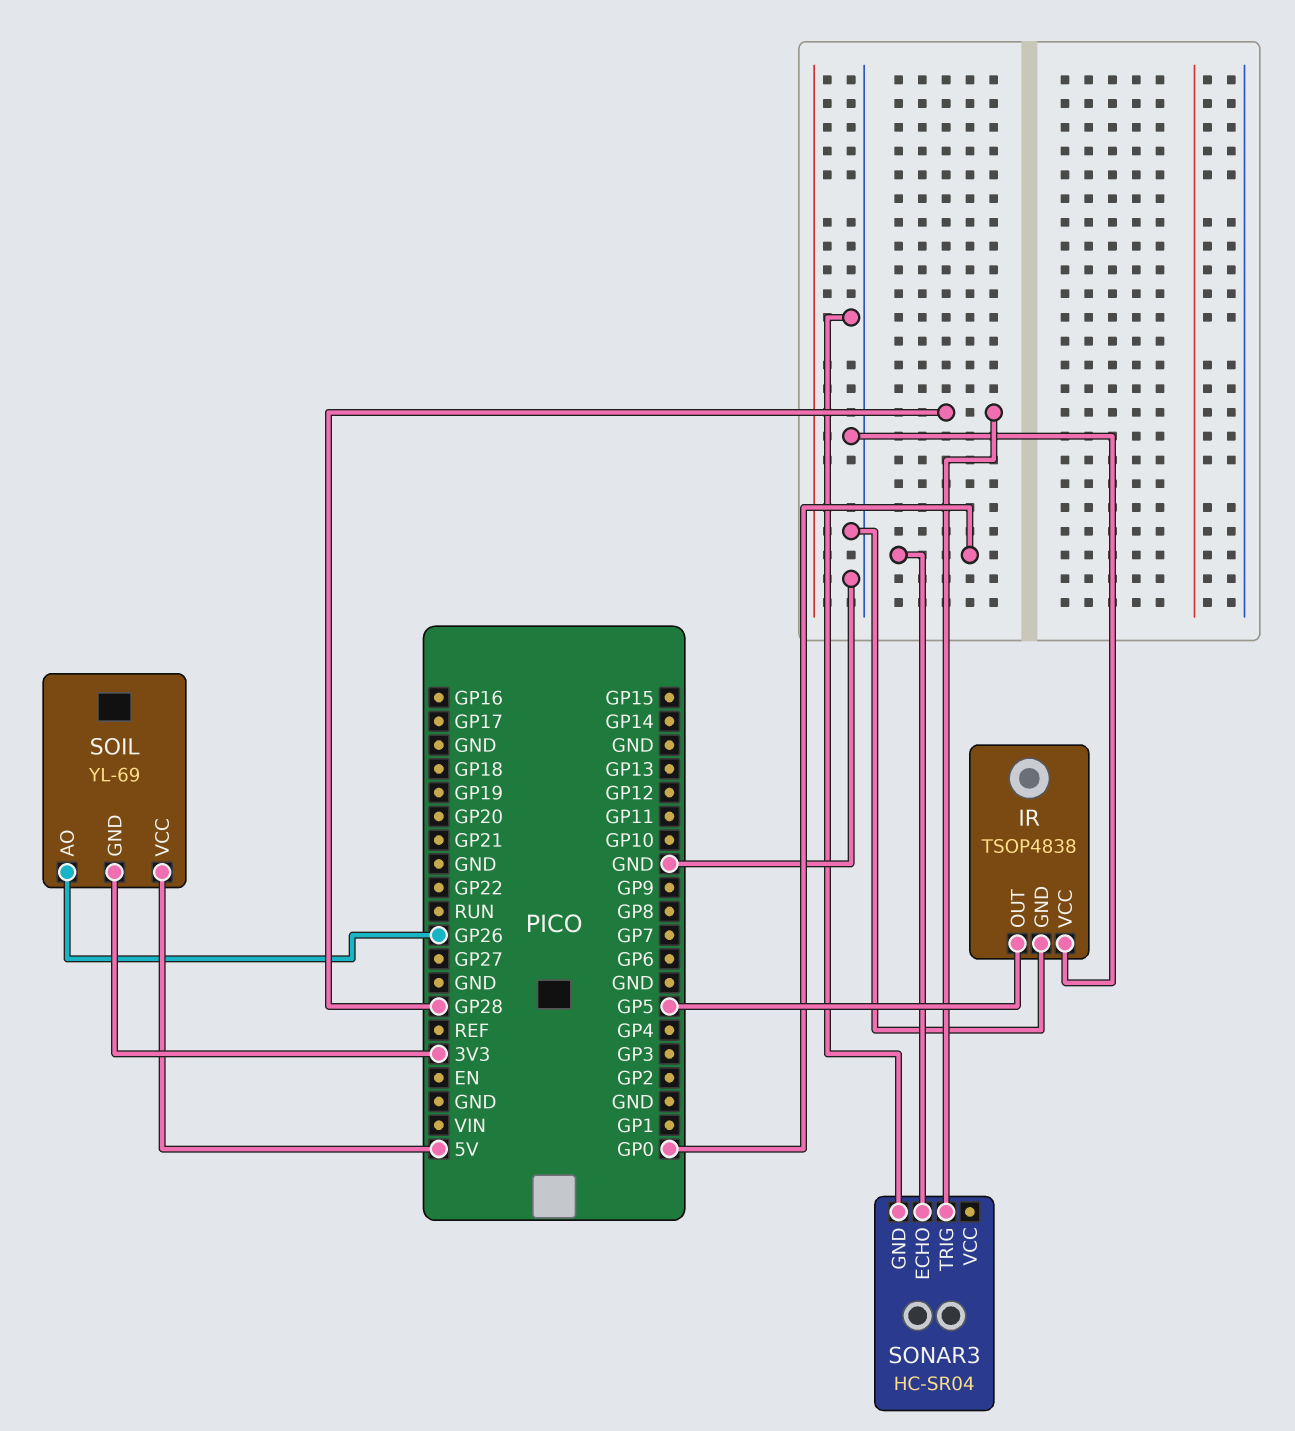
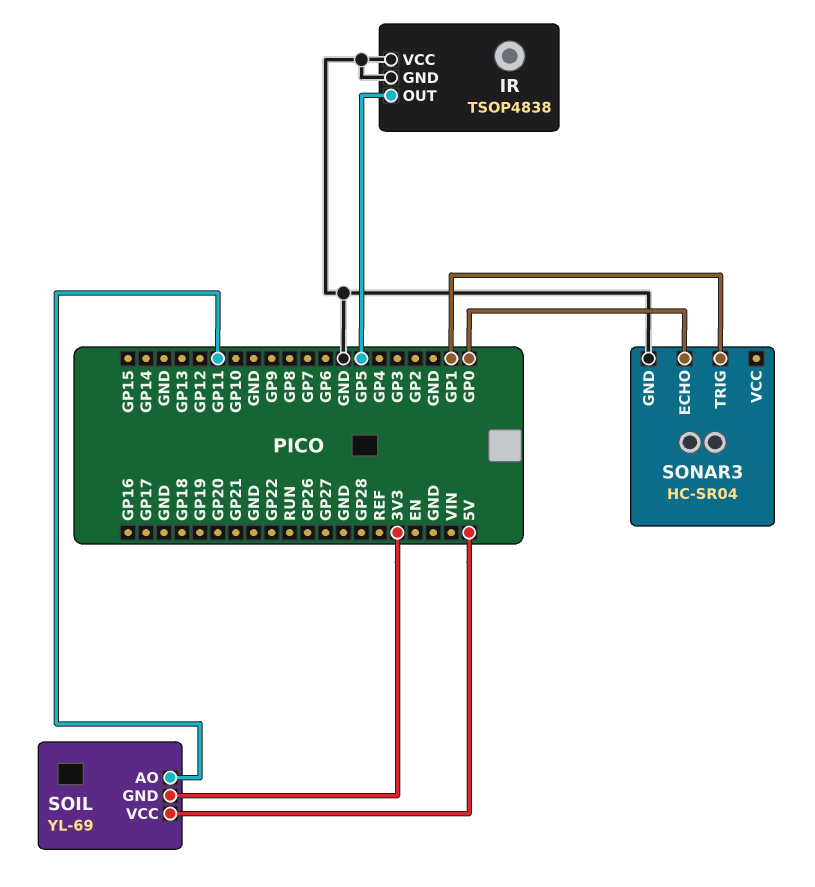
SOIL pin AO: GP26 -> GP11
SONAR3 pin TRIG: GP28 -> GP1

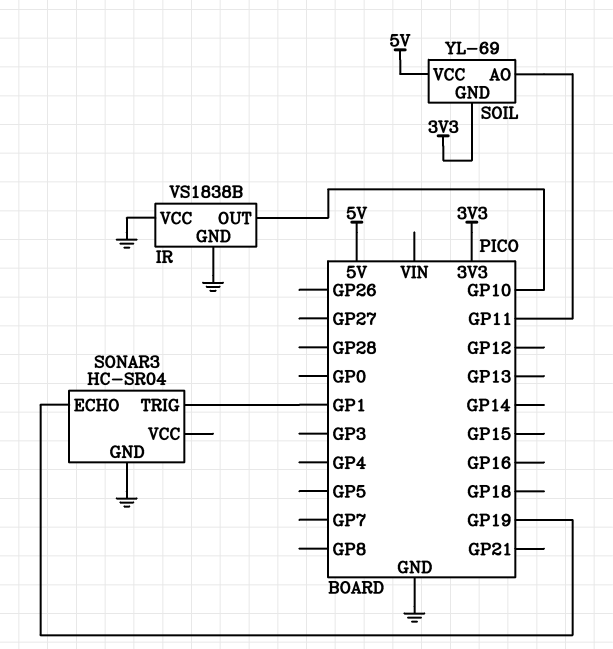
IR: TSOP4838 -> VS1838B
IR pin OUT: GP5 -> GP10
SONAR3 pin ECHO: GP0 -> GP19

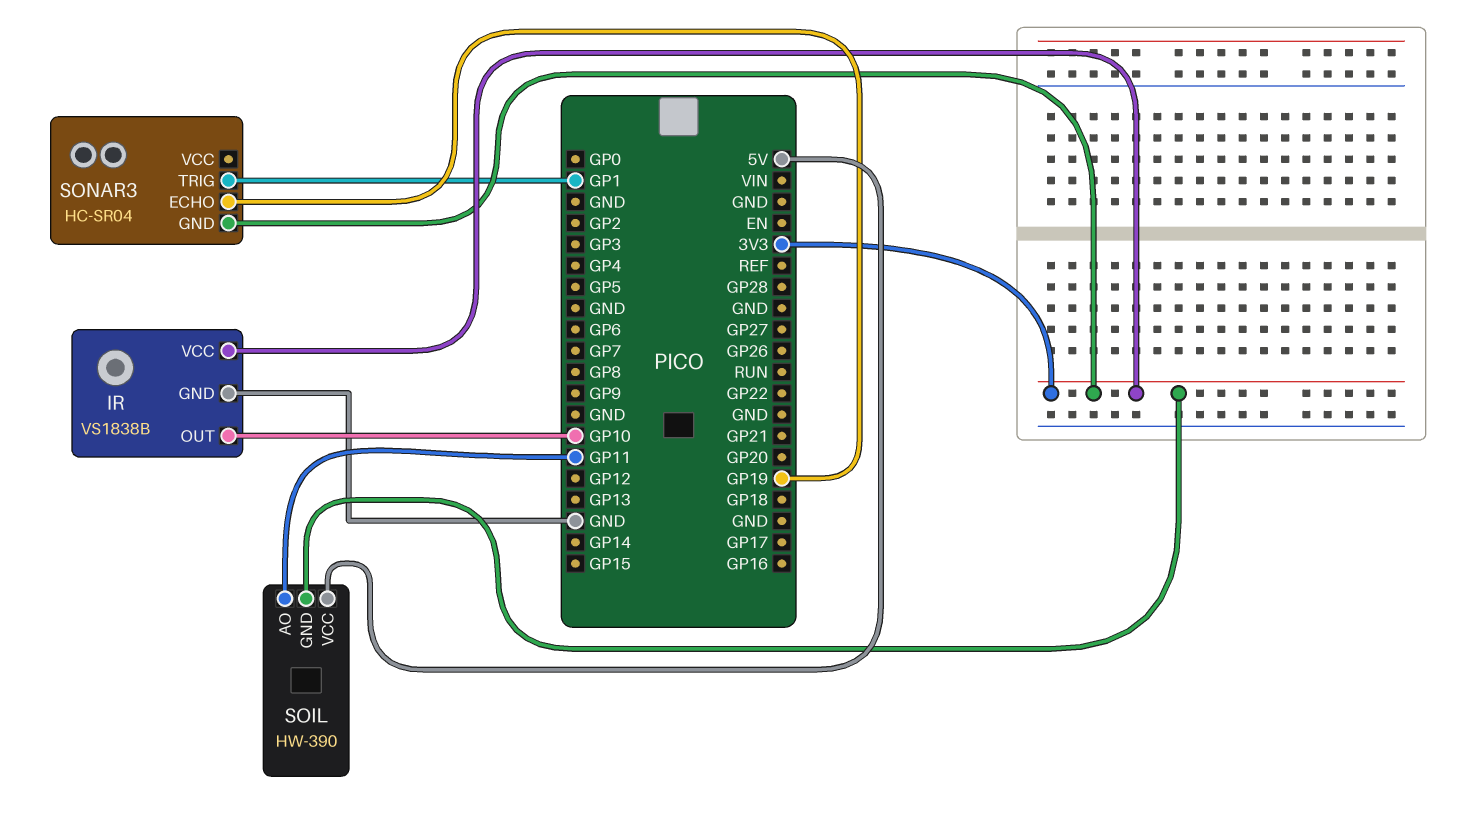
IR pin VCC: GND -> 3V3
SOIL: YL-69 -> HW-390
SONAR3 pin GND: GND -> 3V3

